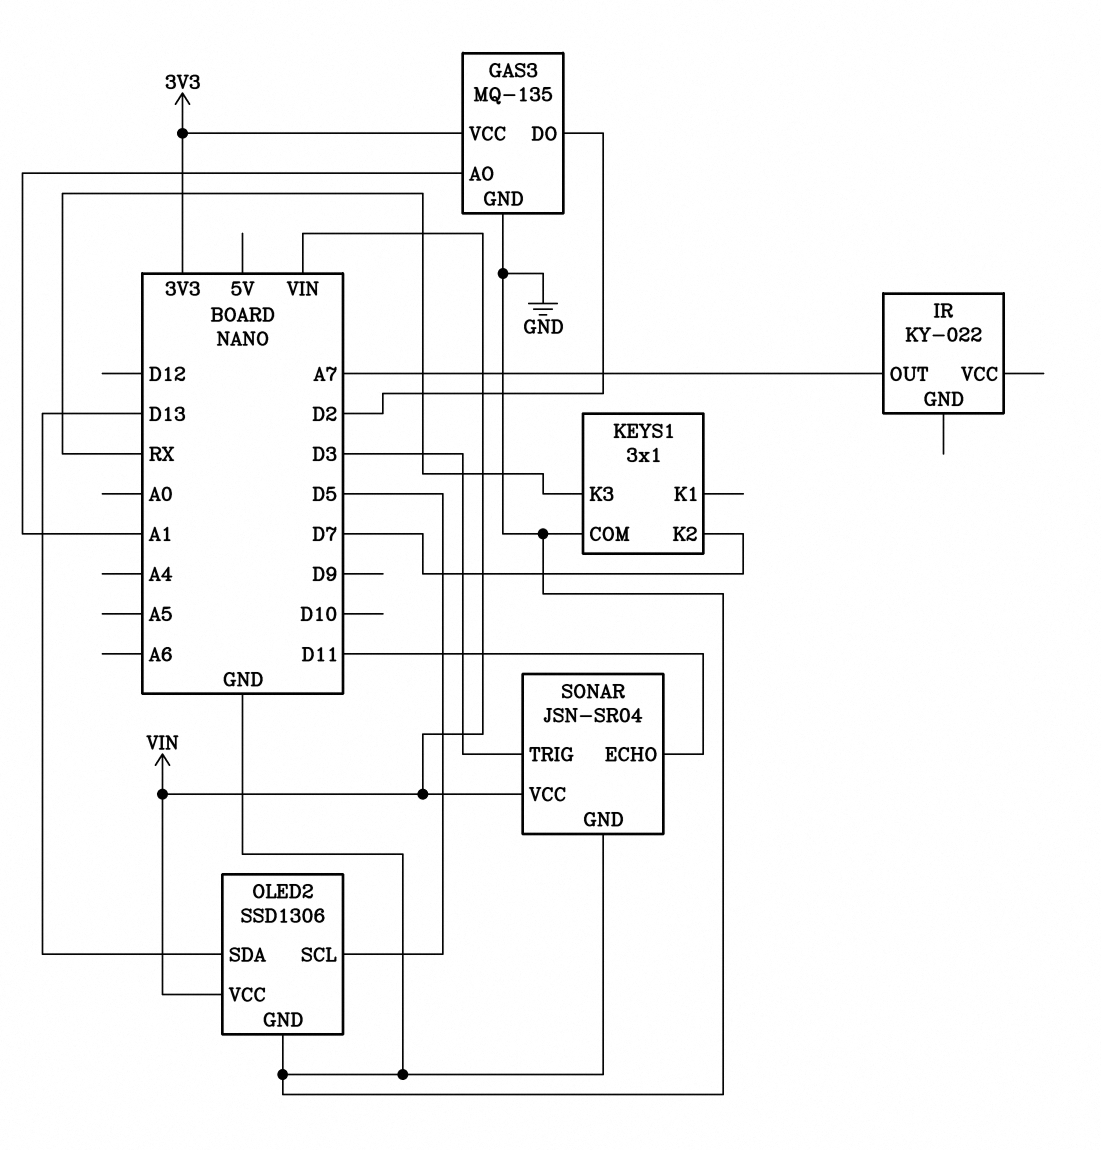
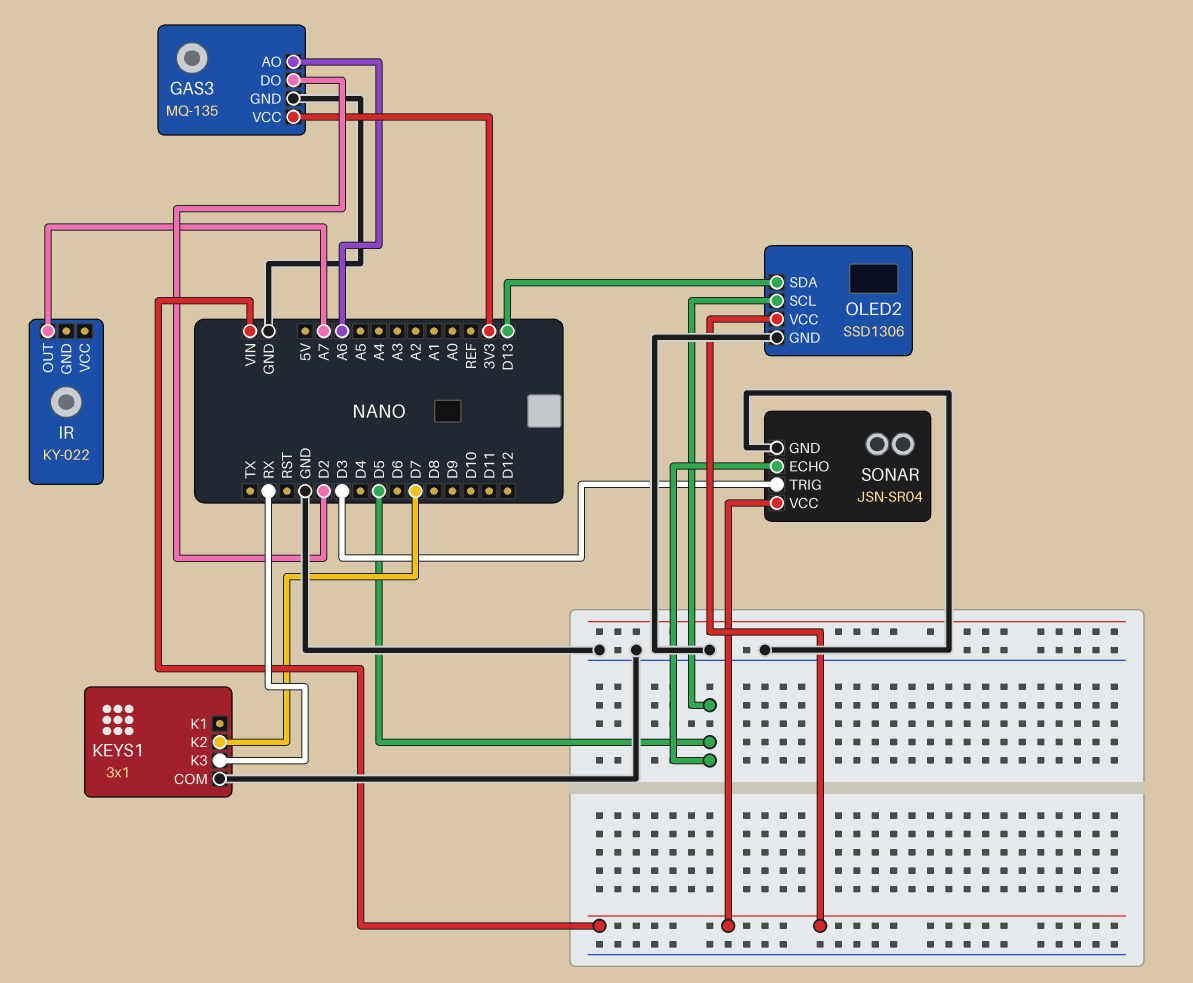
GAS3 pin AO: A1 -> A6
SONAR pin ECHO: D11 -> D5

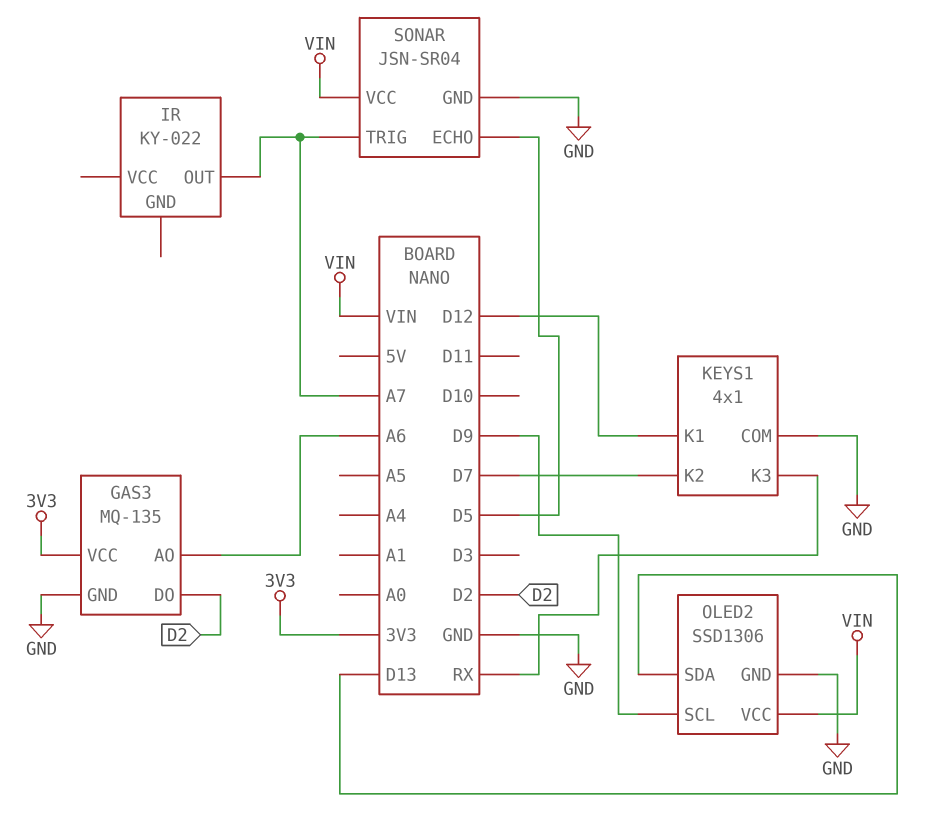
KEYS1: 3x1 -> 4x1
KEYS1 pin K1: none -> D12
OLED2 pin SCL: D5 -> D9
SONAR pin TRIG: D3 -> A7

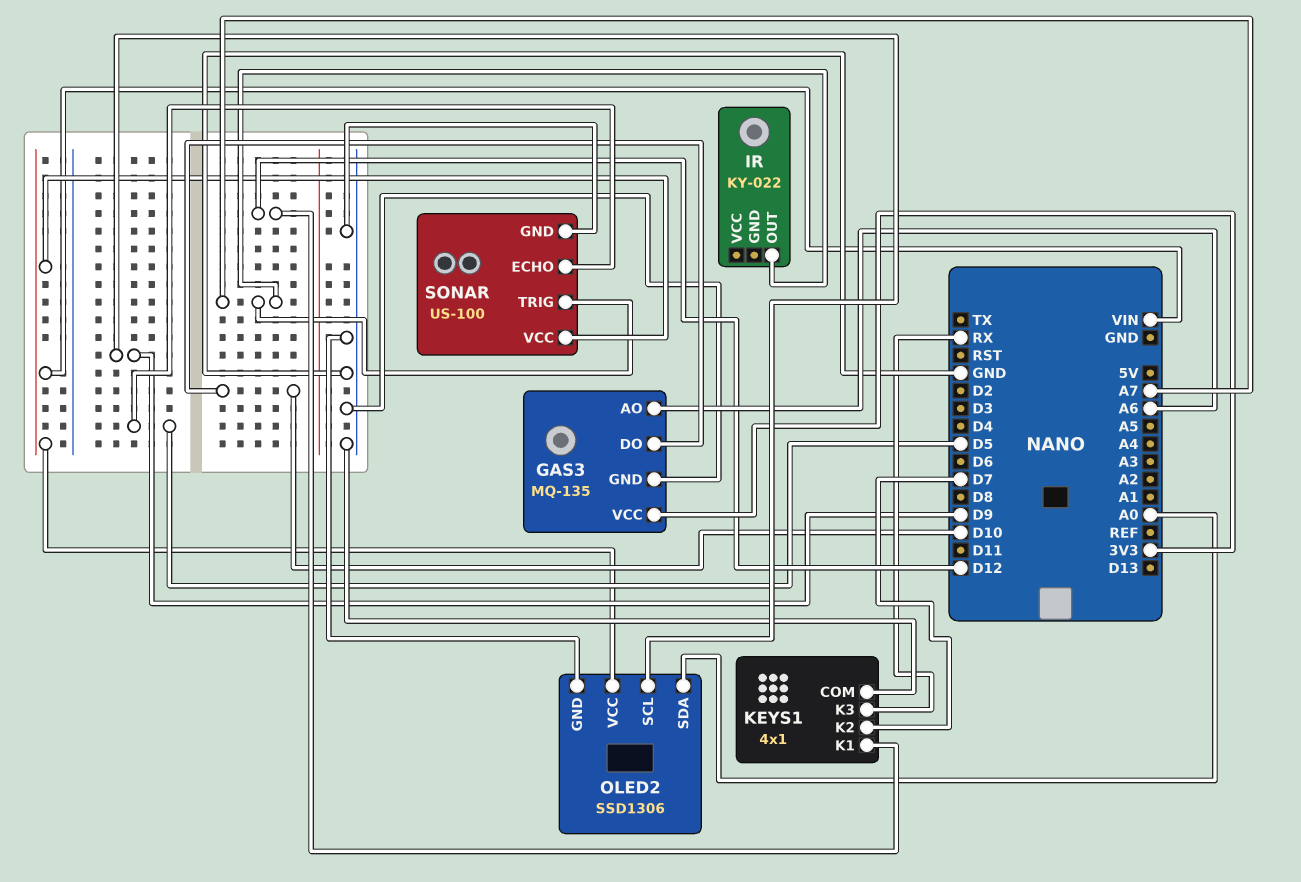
GAS3 pin DO: D2 -> D10
OLED2 pin SDA: D13 -> A0
SONAR: JSN-SR04 -> US-100

